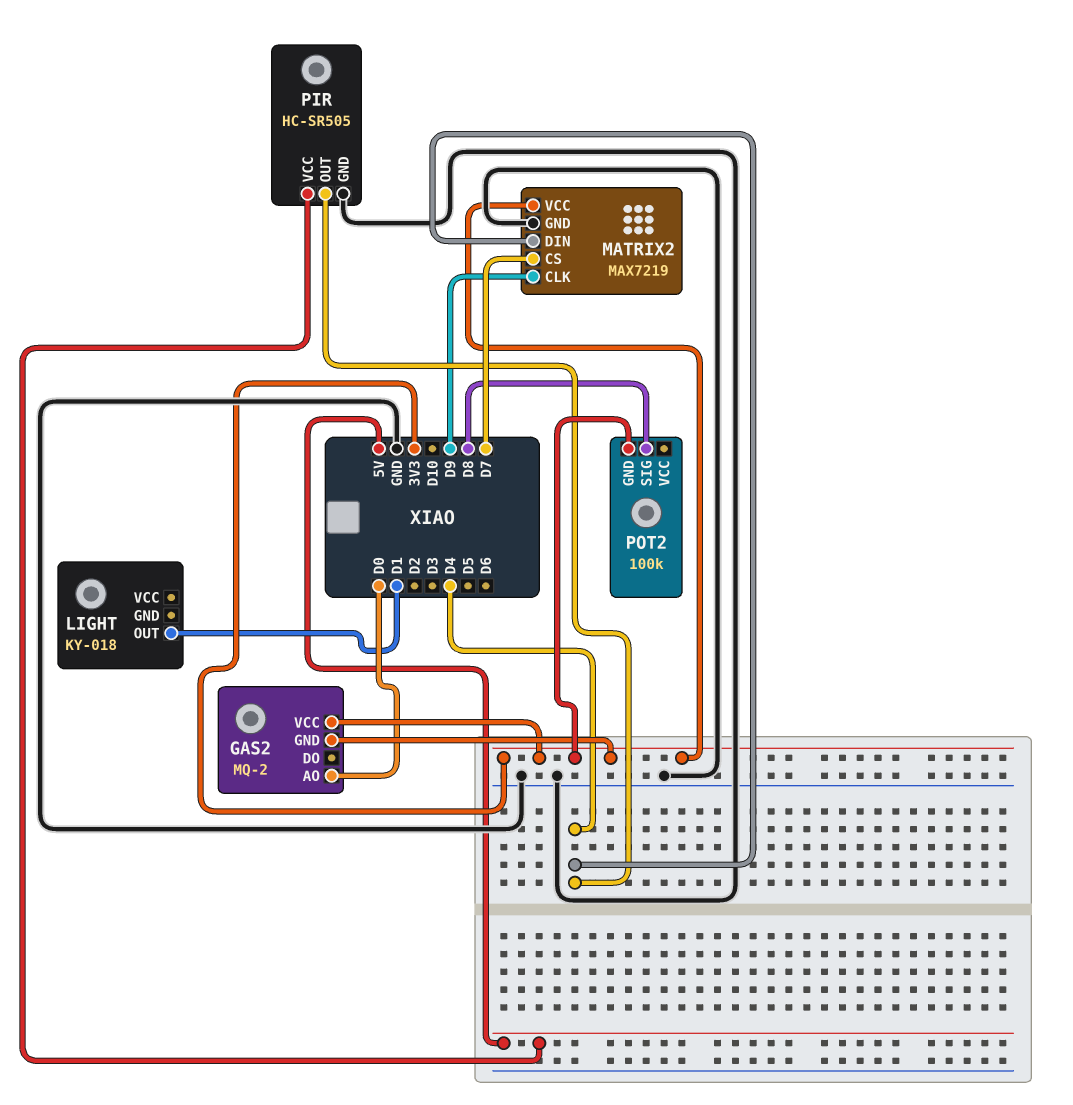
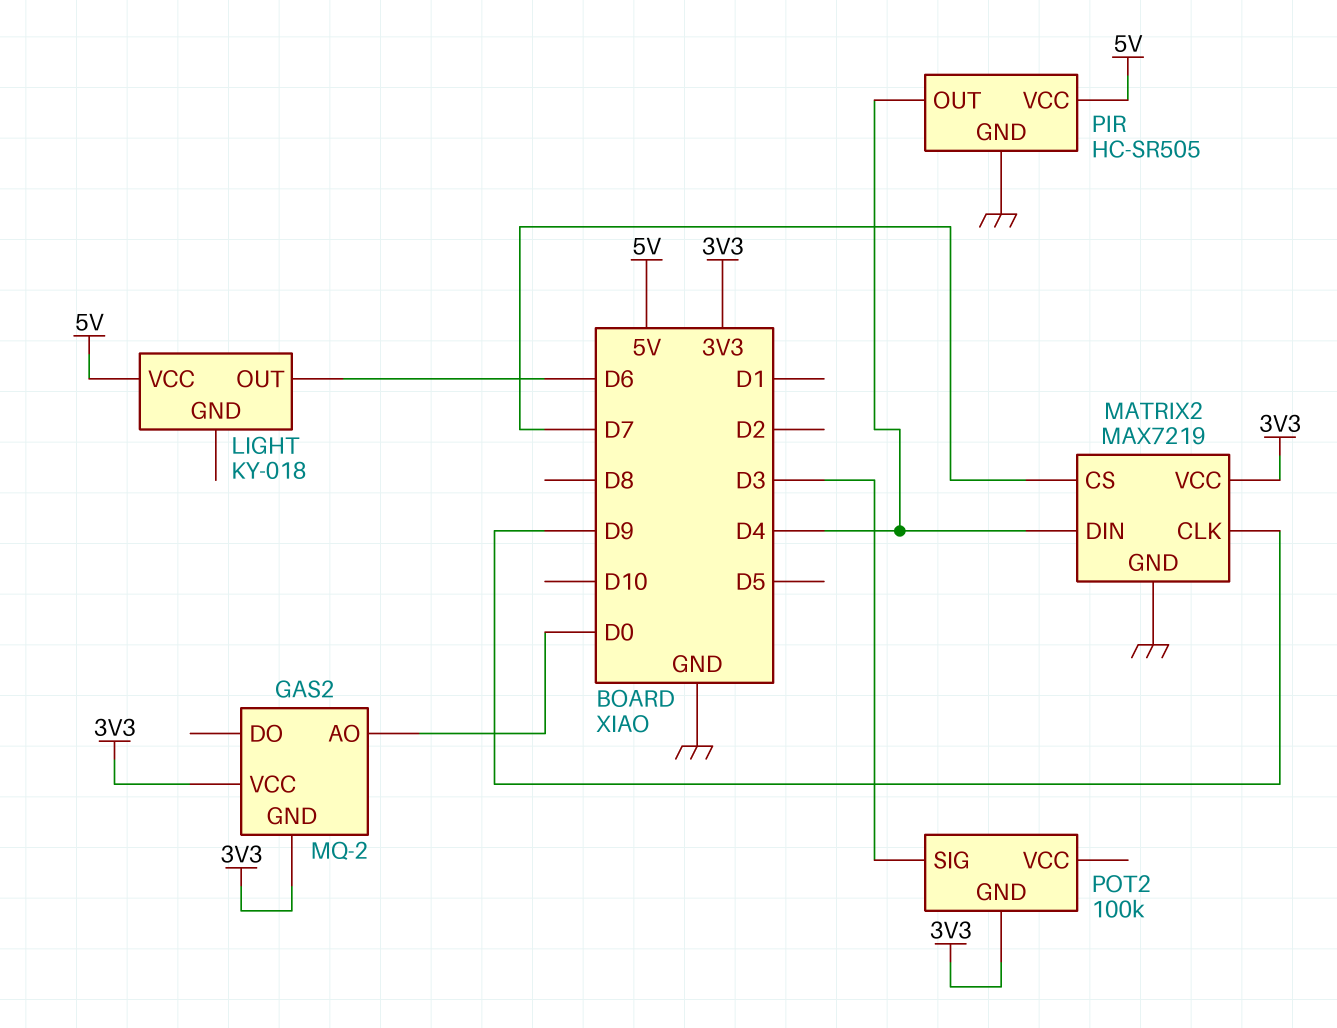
LIGHT pin OUT: D1 -> D6
LIGHT pin VCC: none -> 5V
POT2 pin SIG: D8 -> D3

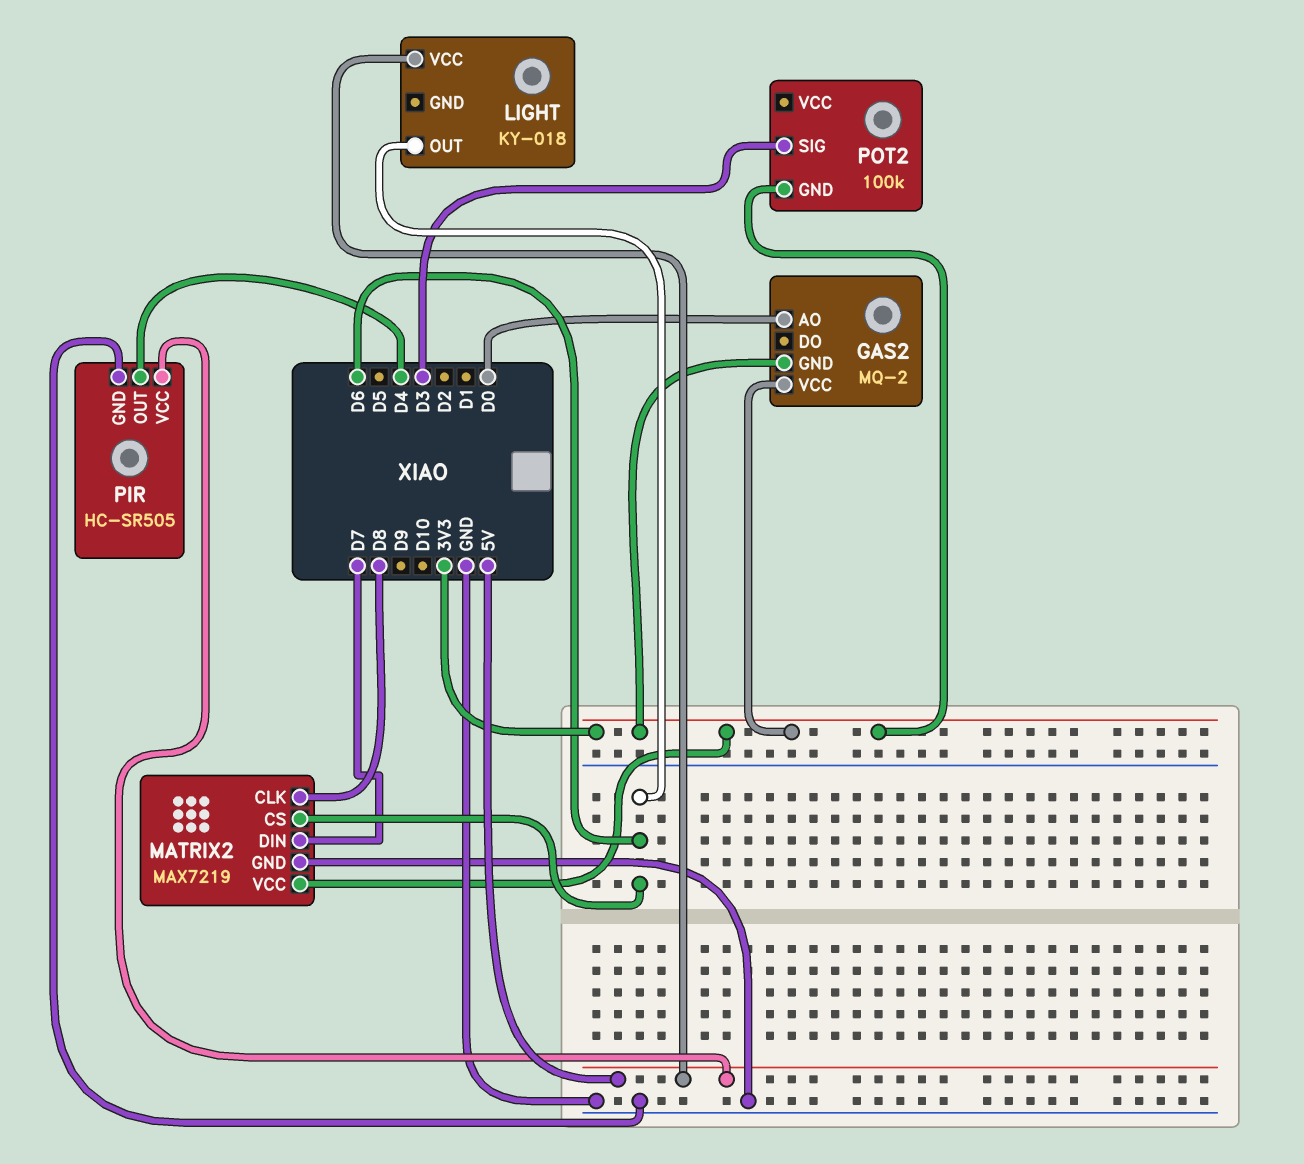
MATRIX2 pin CLK: D9 -> D8
MATRIX2 pin CS: D7 -> D6
MATRIX2 pin DIN: D4 -> D7

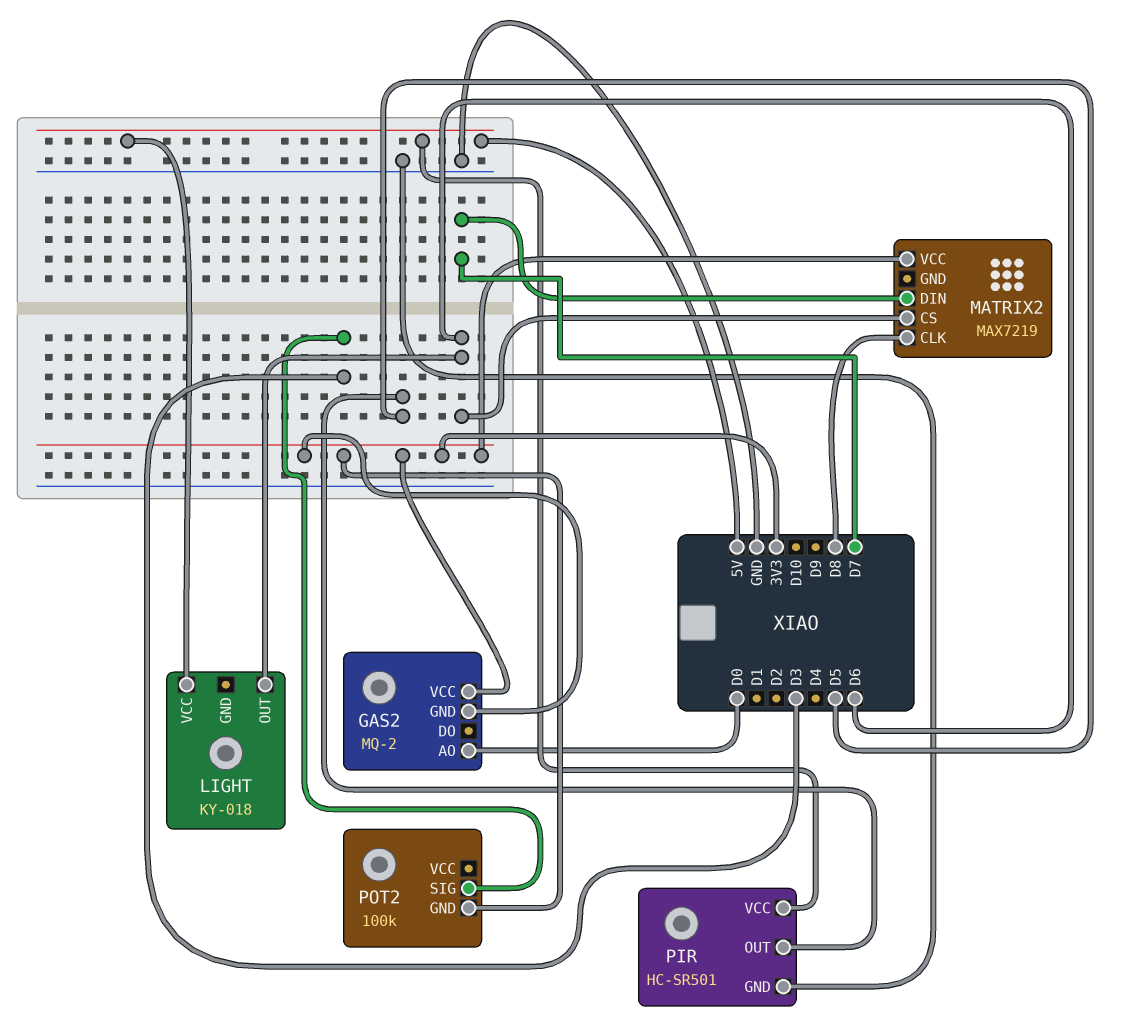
MATRIX2 pin GND: GND -> none
PIR: HC-SR505 -> HC-SR501
PIR pin OUT: D4 -> D5

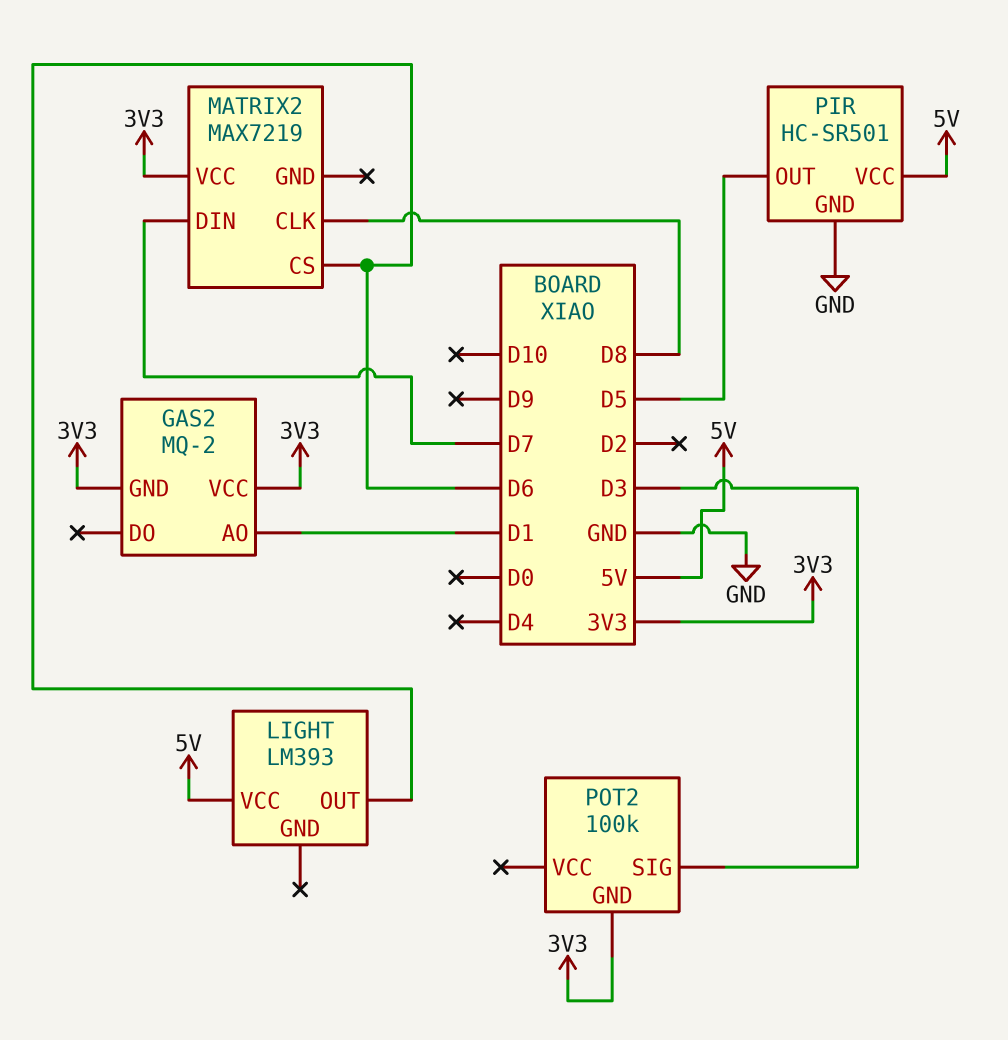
GAS2 pin AO: D0 -> D1
LIGHT: KY-018 -> LM393

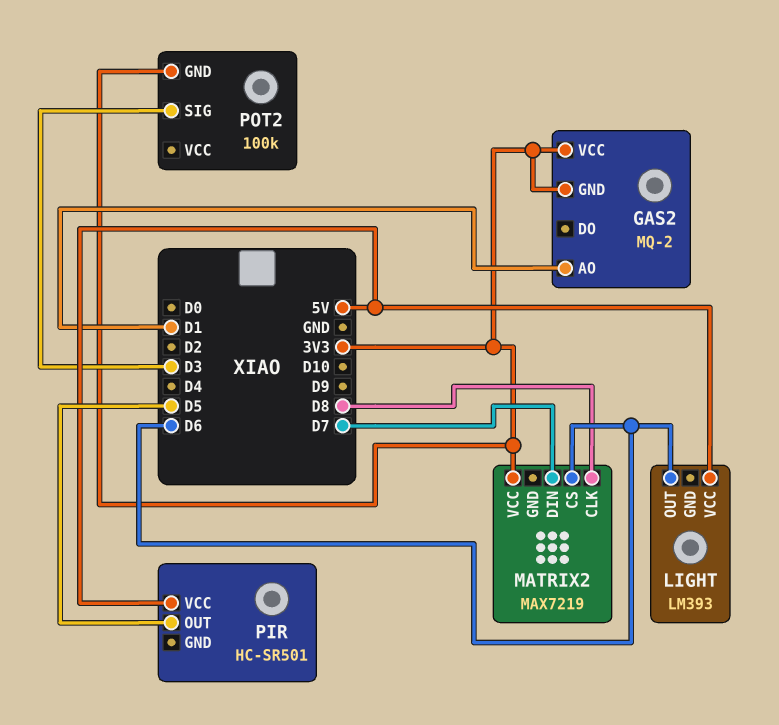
PIR pin GND: GND -> none

